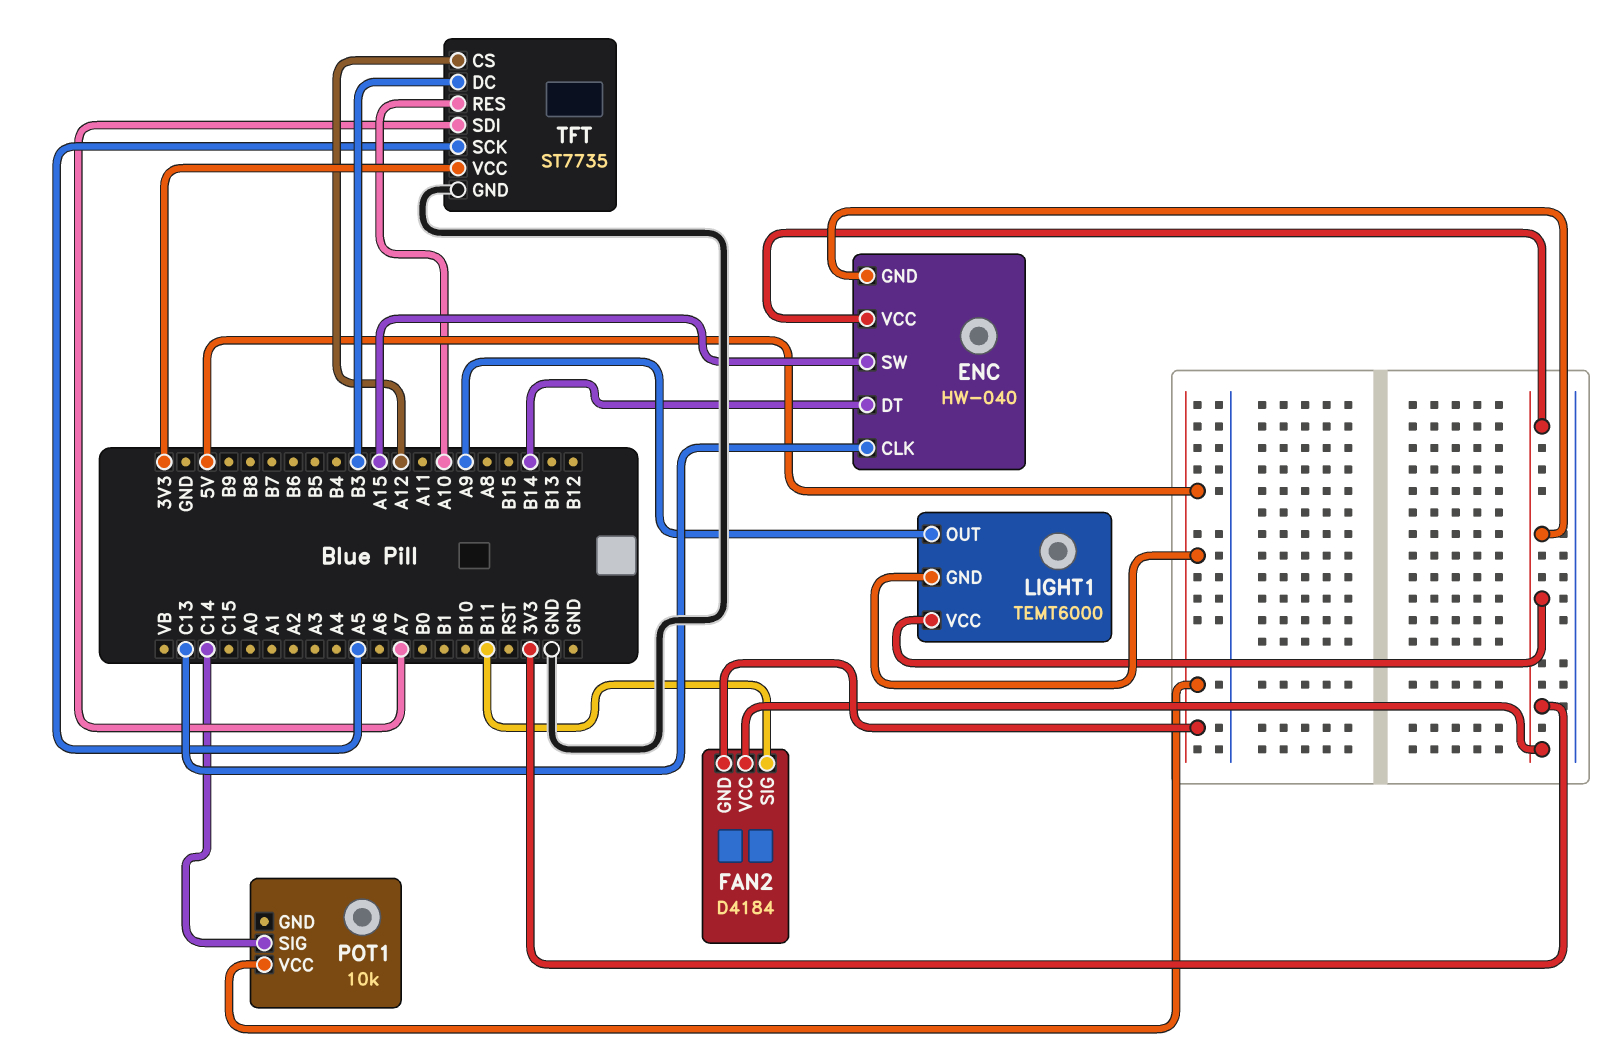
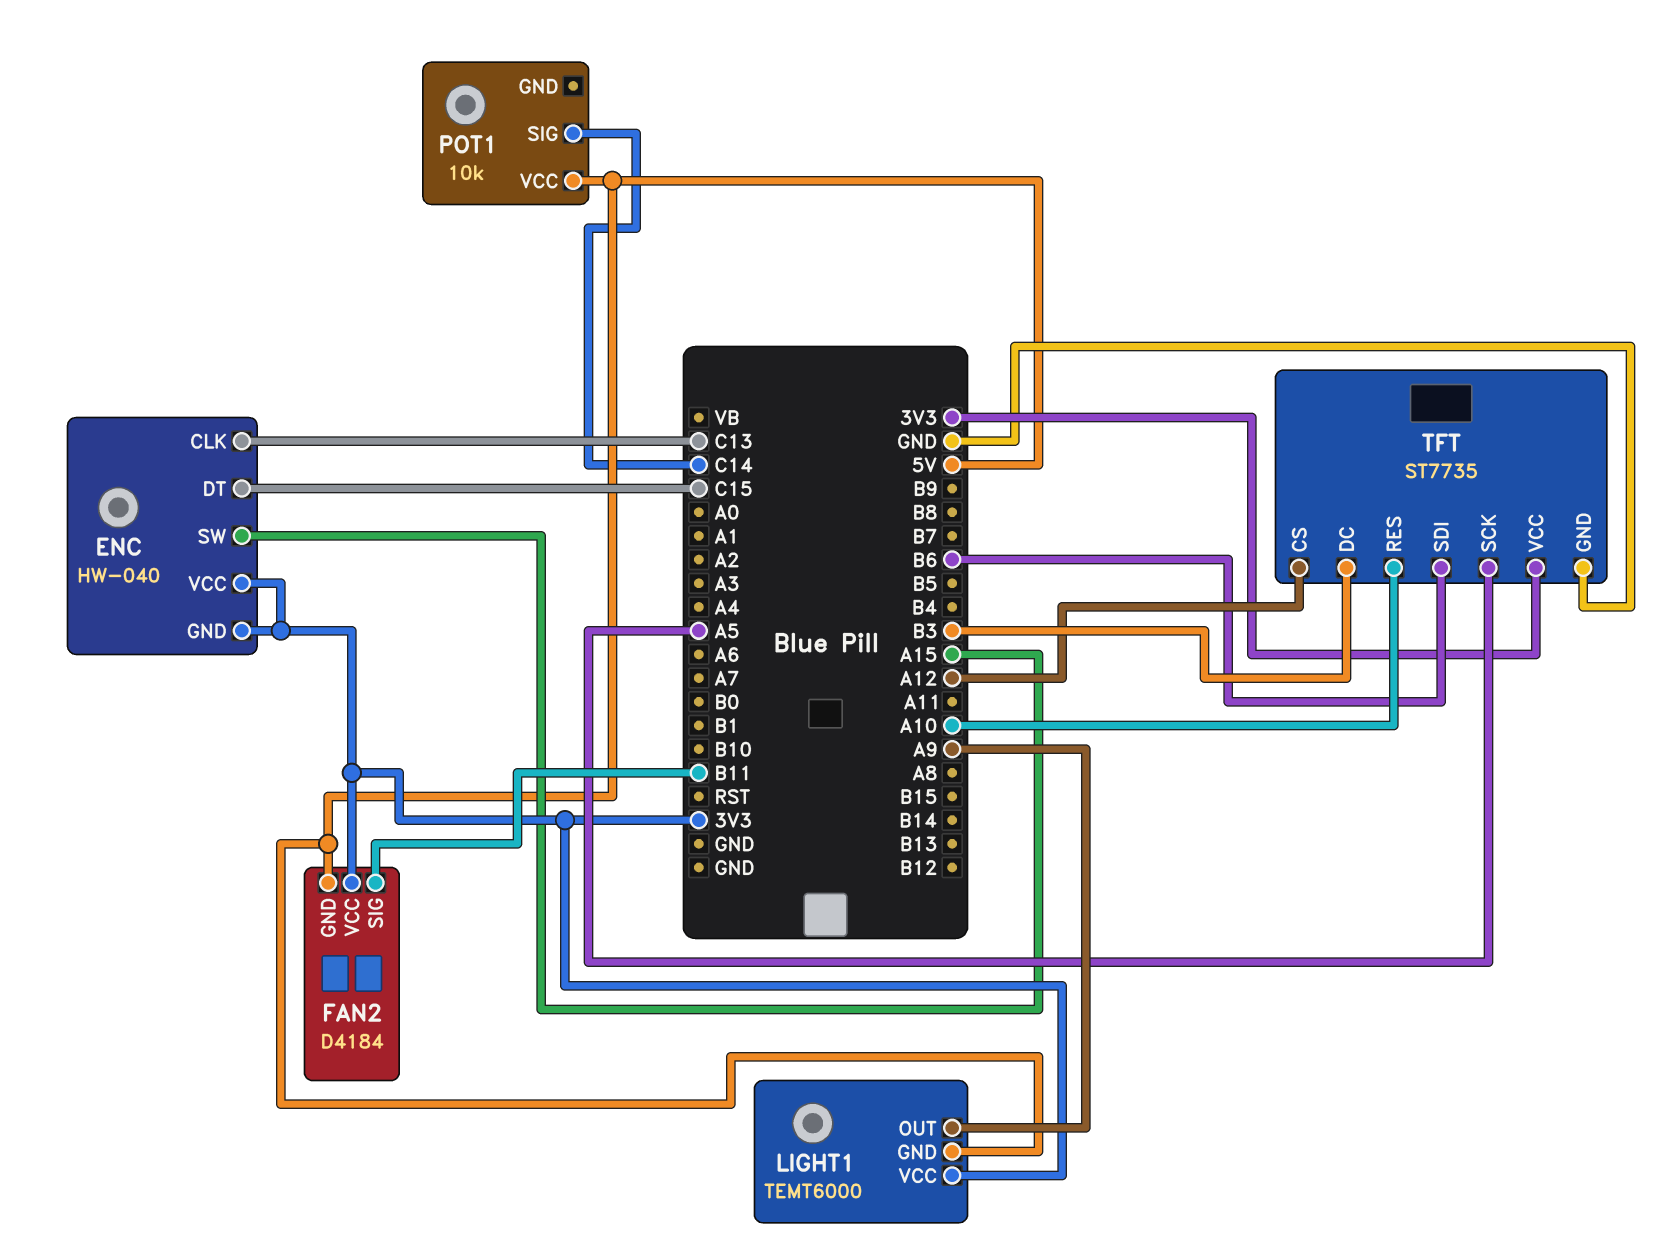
ENC pin DT: B14 -> C15
TFT pin SDI: A7 -> B6

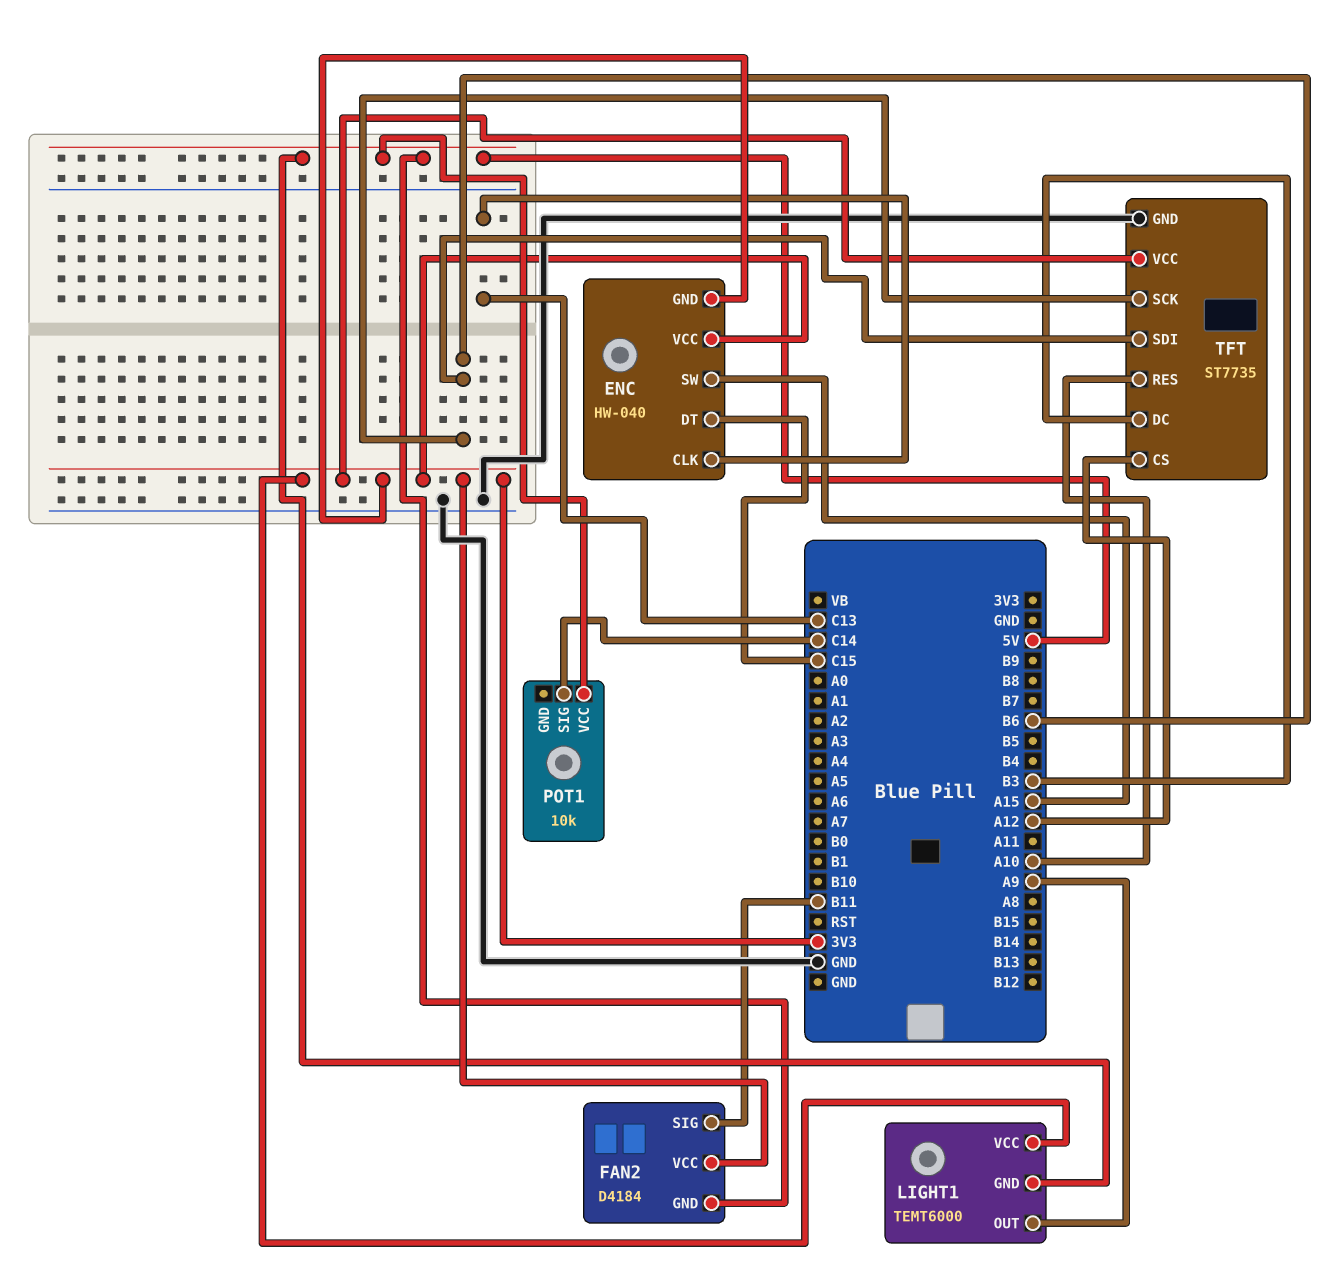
TFT pin SCK: A5 -> B6

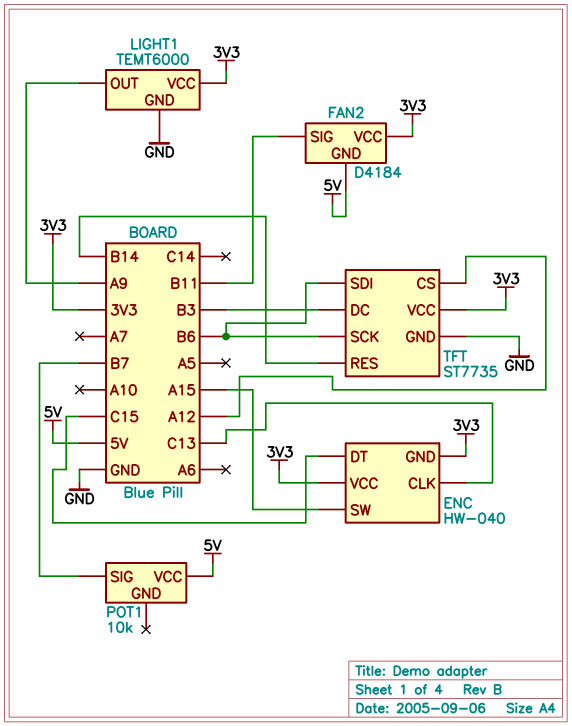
LIGHT1 pin GND: 5V -> GND
POT1 pin SIG: C14 -> B7
TFT pin RES: A10 -> B14

